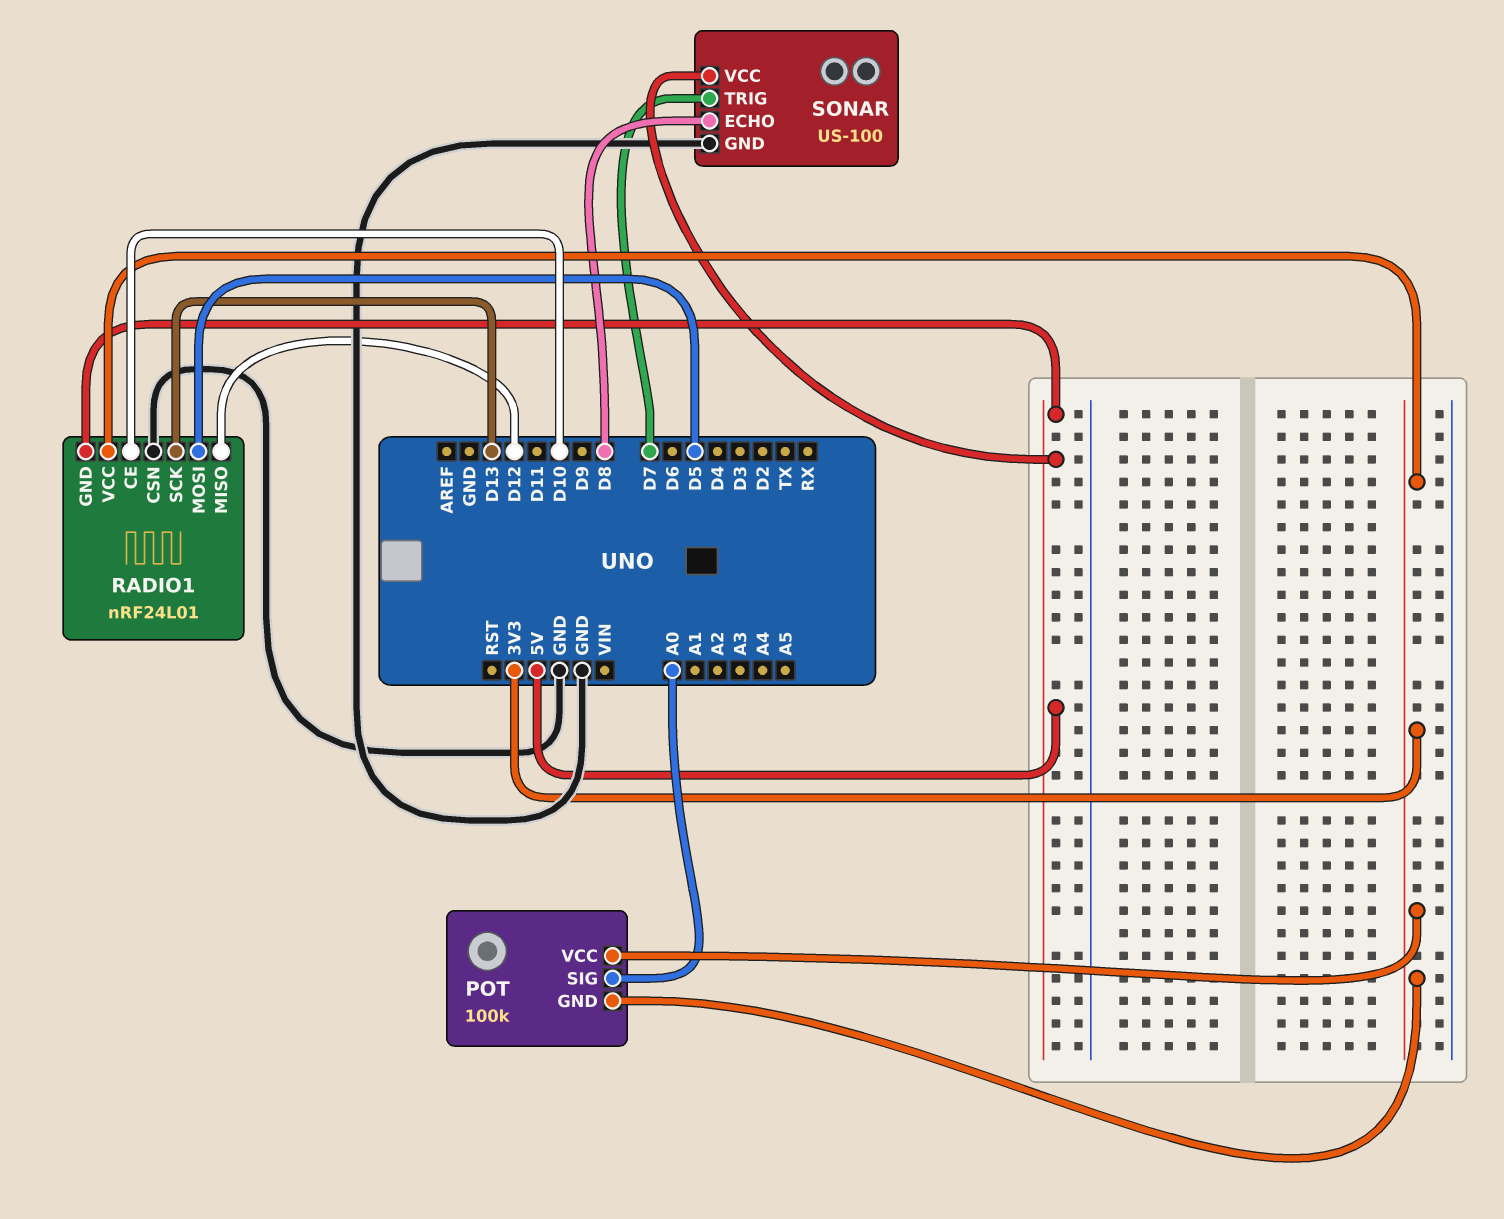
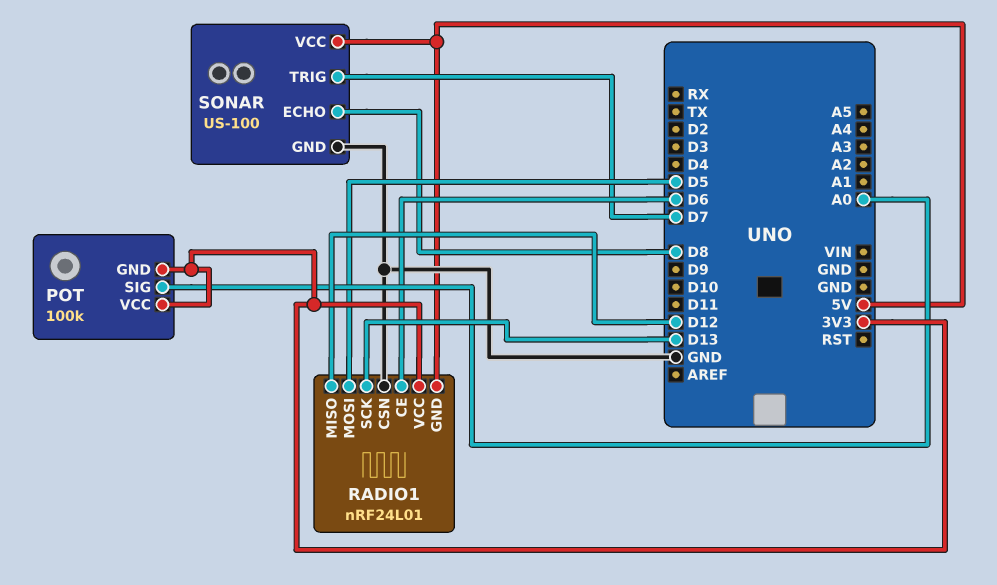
RADIO1 pin CE: D10 -> D6

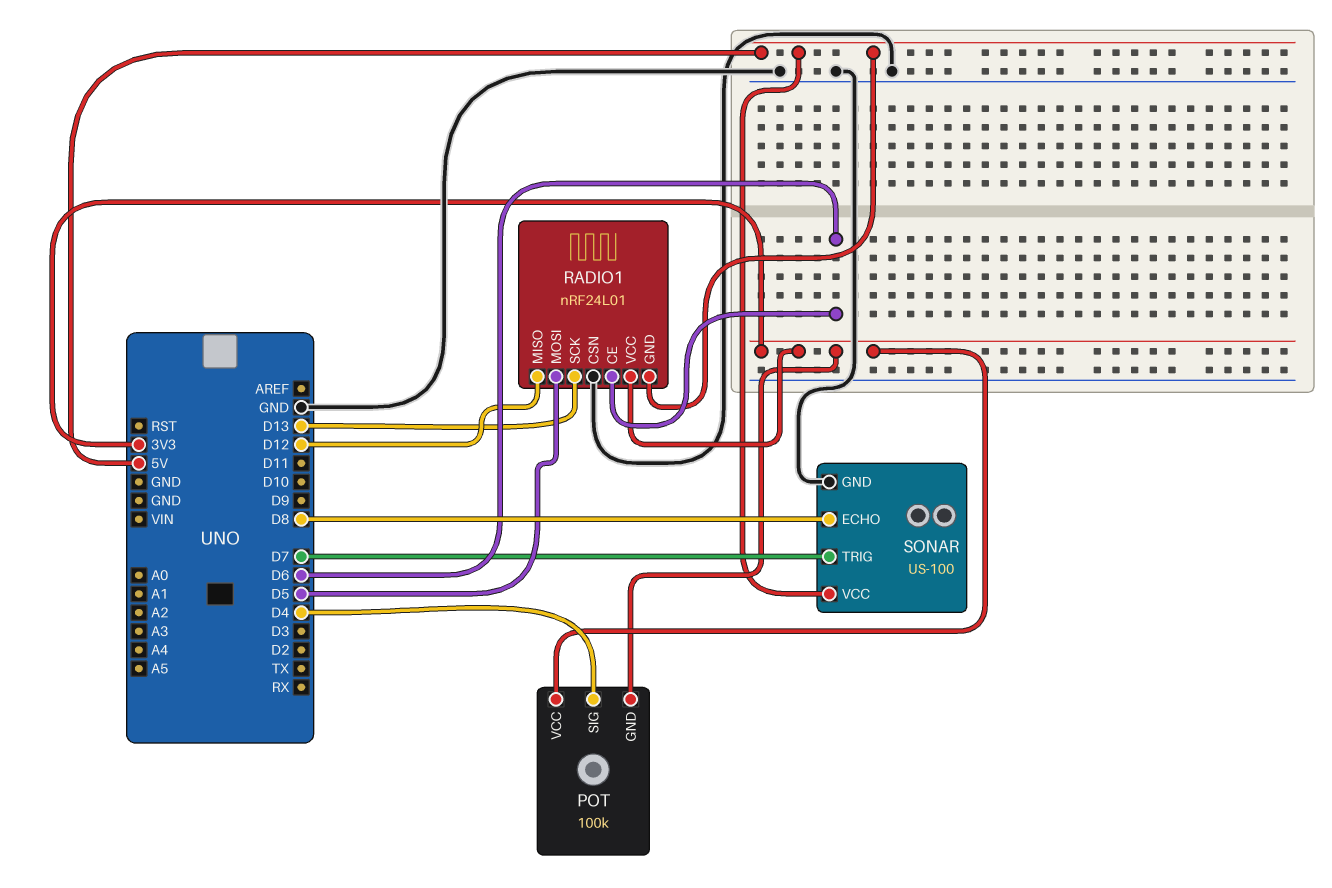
POT pin SIG: A0 -> D4

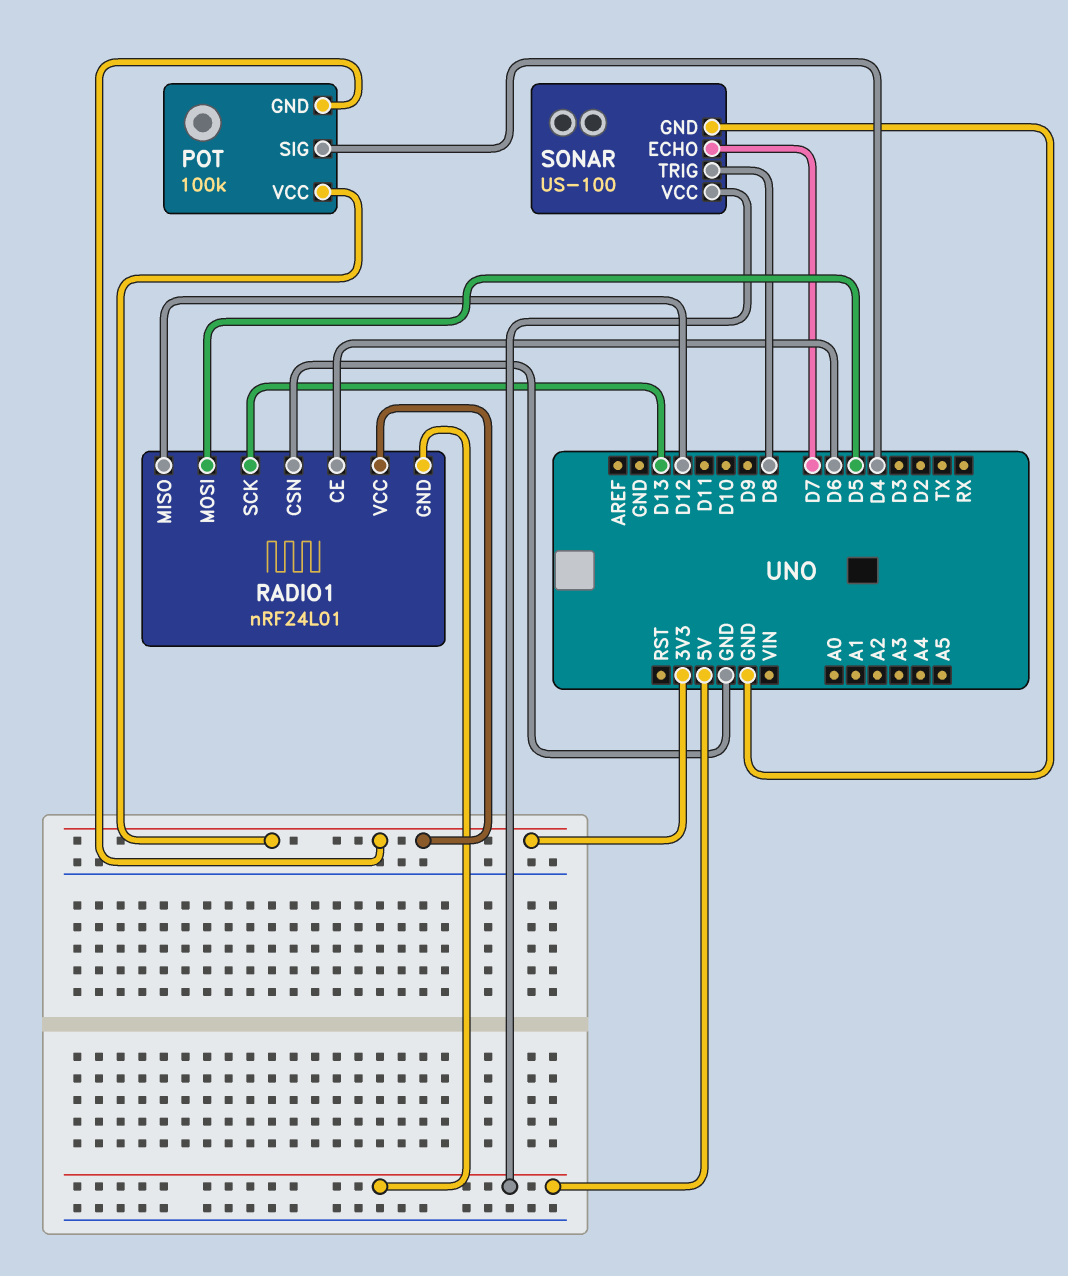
SONAR pin ECHO: D8 -> D7
SONAR pin TRIG: D7 -> D8

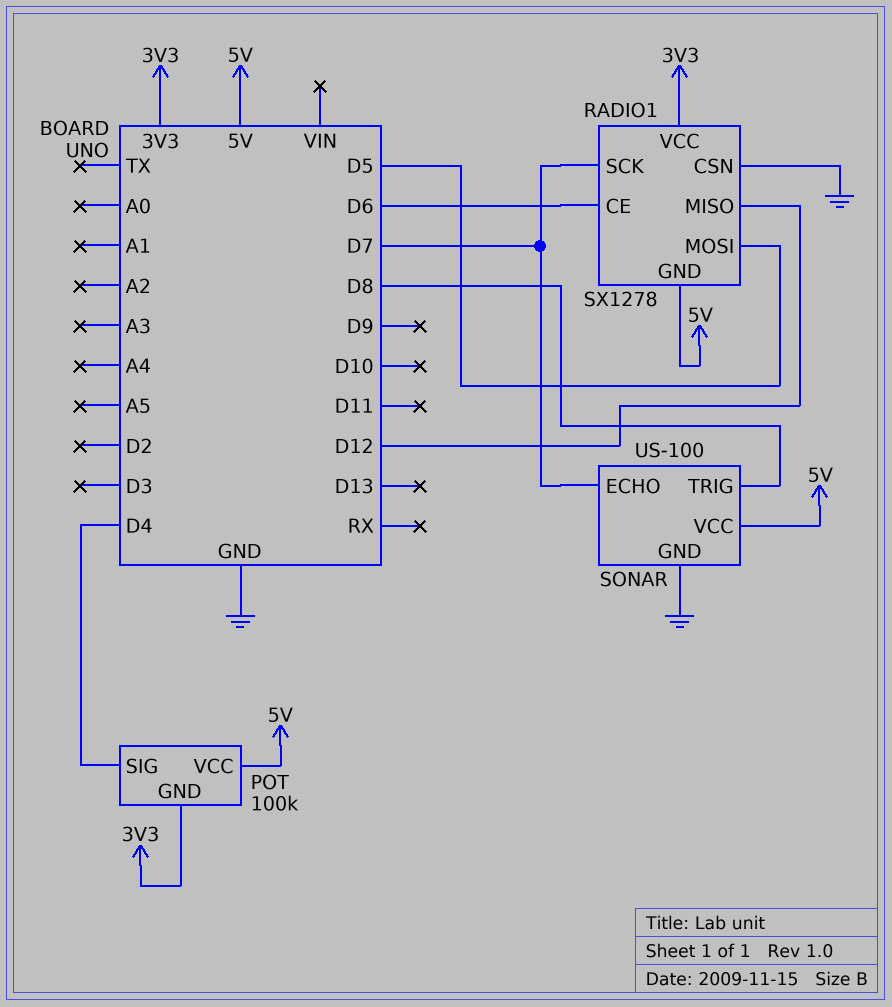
POT pin VCC: 3V3 -> 5V
RADIO1: nRF24L01 -> SX1278
RADIO1 pin SCK: D13 -> D7

